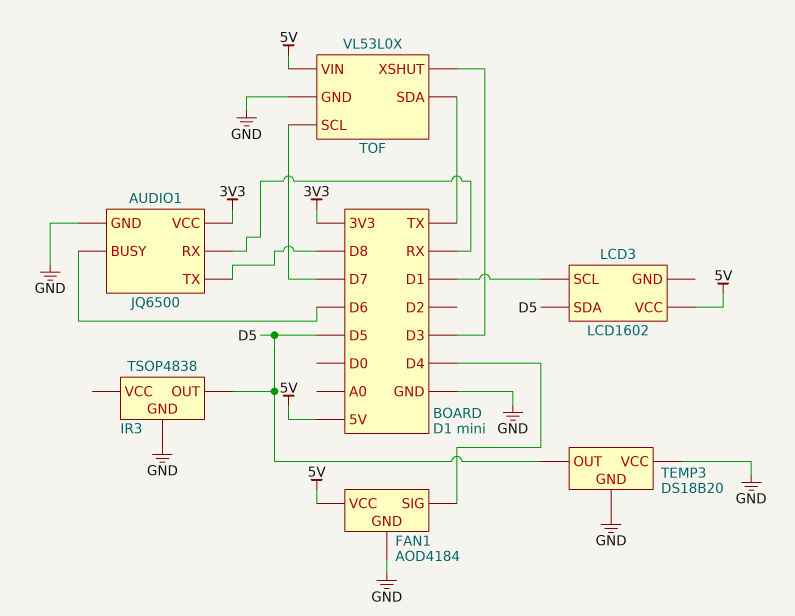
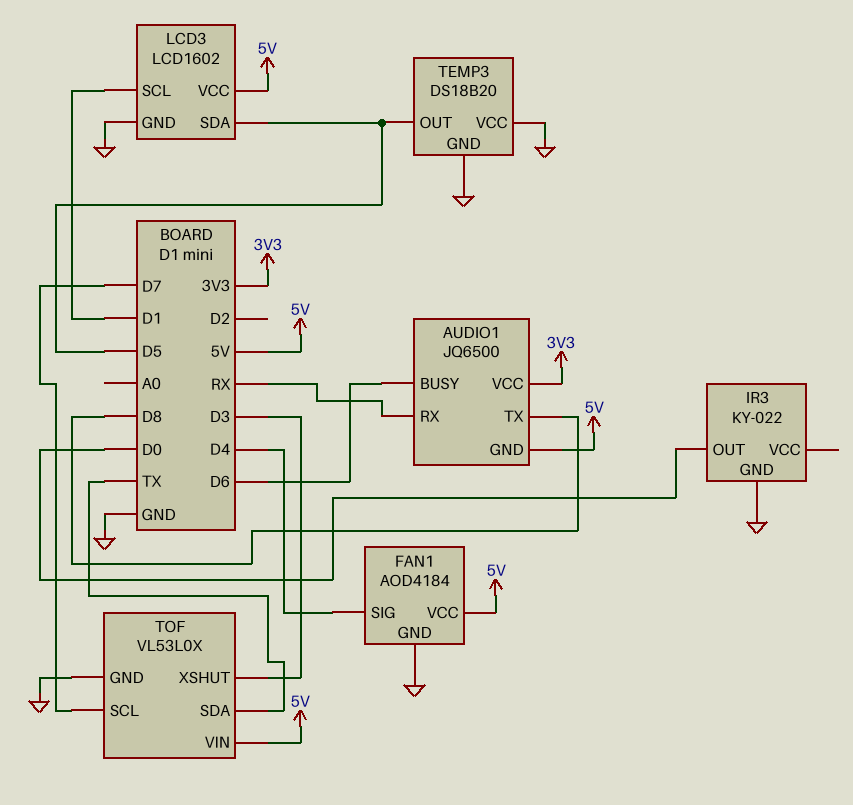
AUDIO1 pin GND: GND -> 5V
IR3: TSOP4838 -> KY-022
IR3 pin OUT: D5 -> D0
LCD3 pin GND: none -> GND

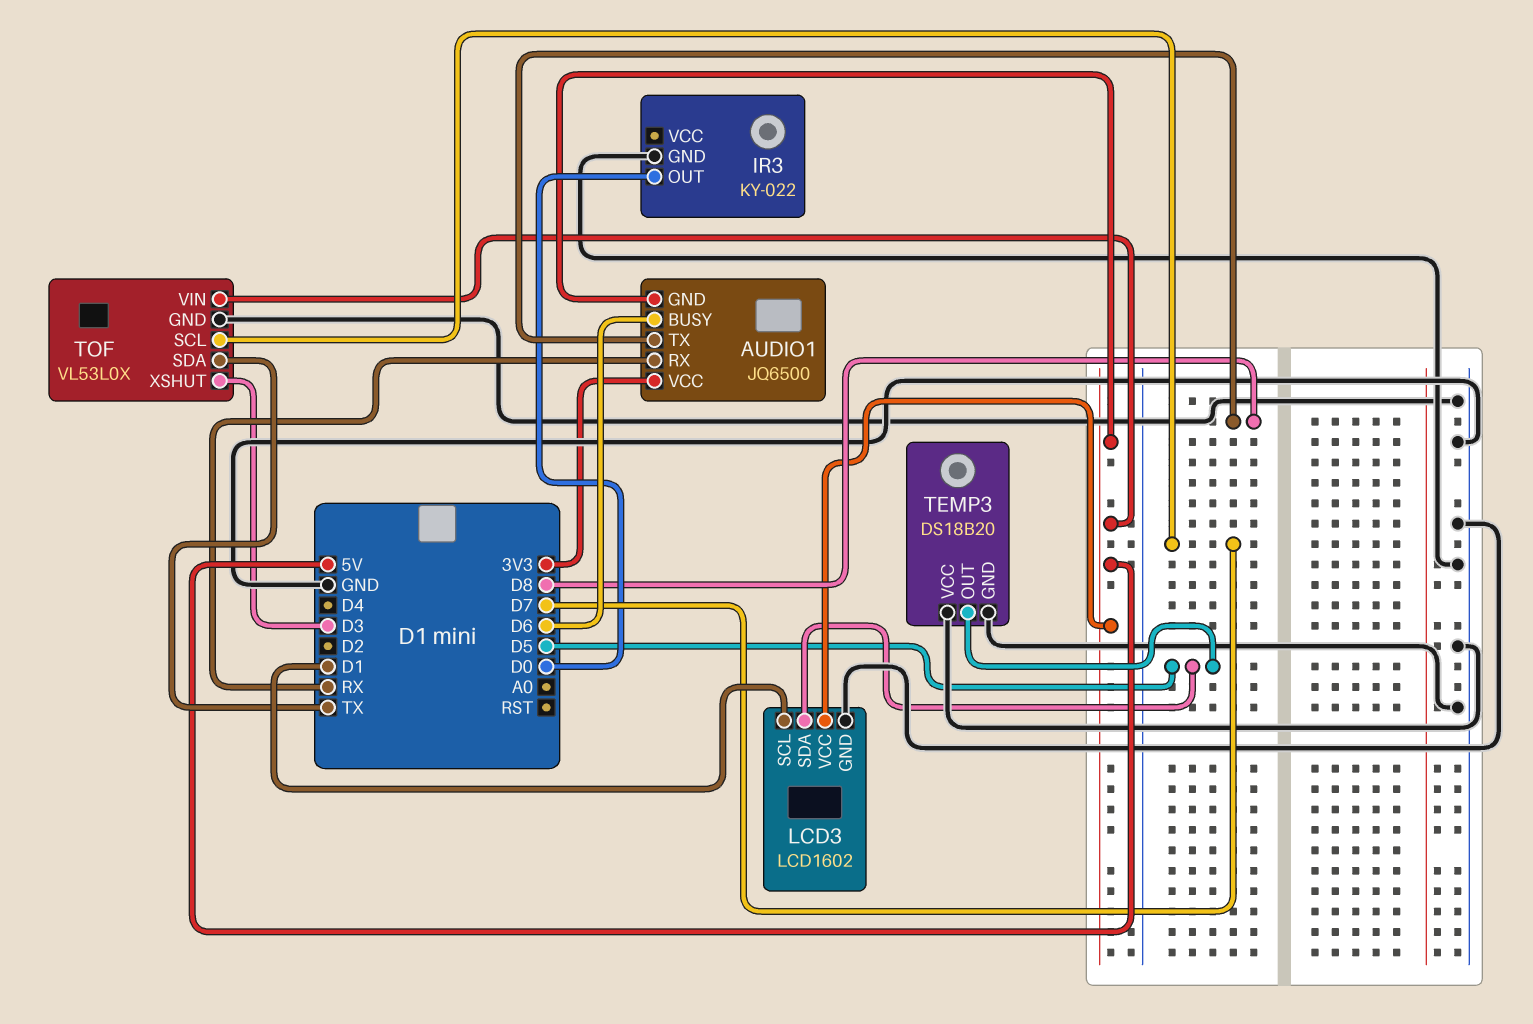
FAN1: AOD4184 -> none
FAN1 pin GND: GND -> none
FAN1 pin SIG: D4 -> none
FAN1 pin VCC: 5V -> none

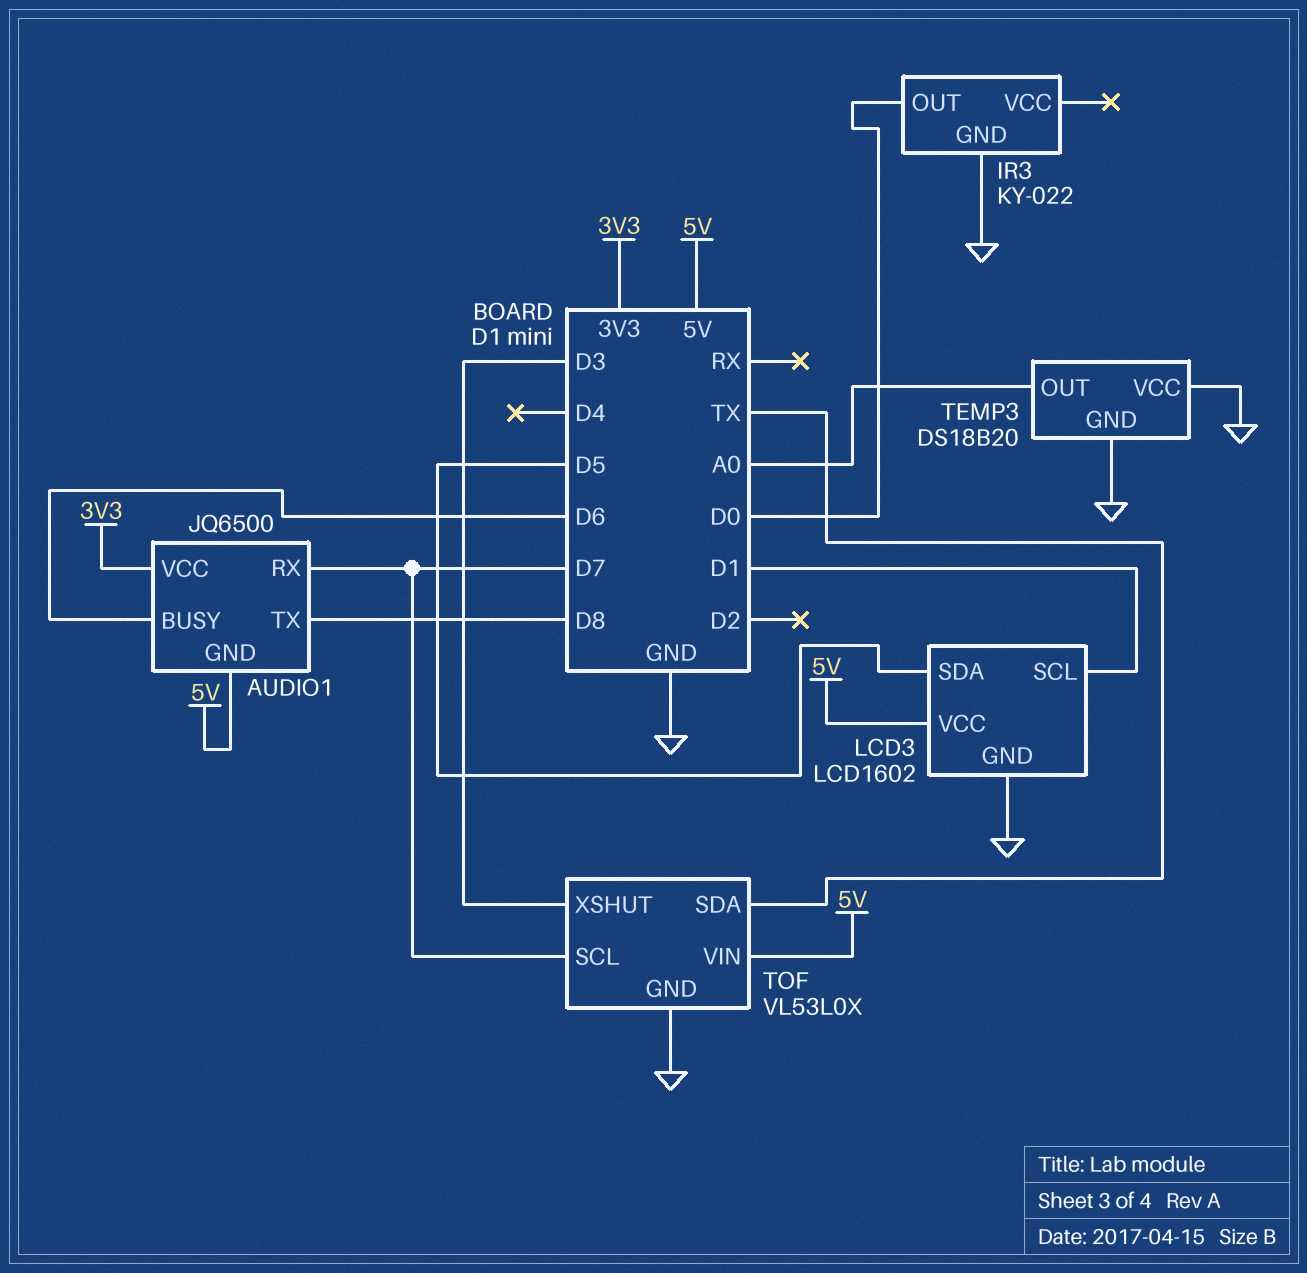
AUDIO1 pin RX: RX -> D7
TEMP3 pin OUT: D5 -> A0

